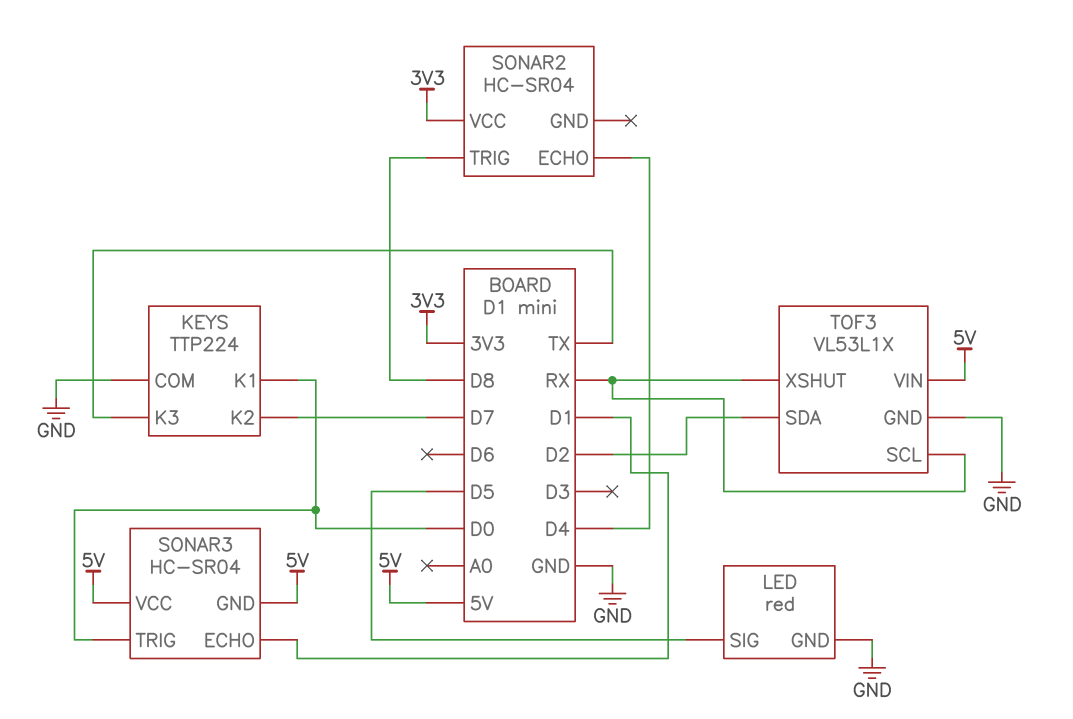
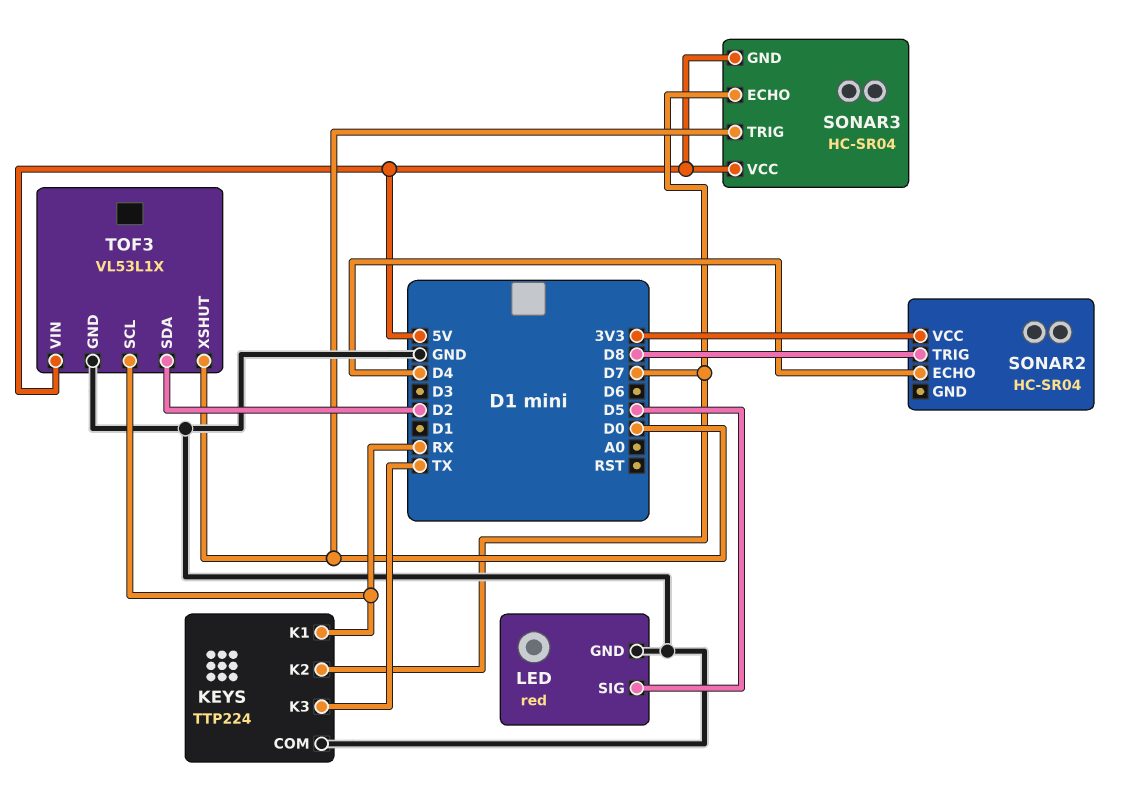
KEYS pin K1: D0 -> RX
SONAR3 pin ECHO: D1 -> D7
TOF3 pin XSHUT: RX -> D0

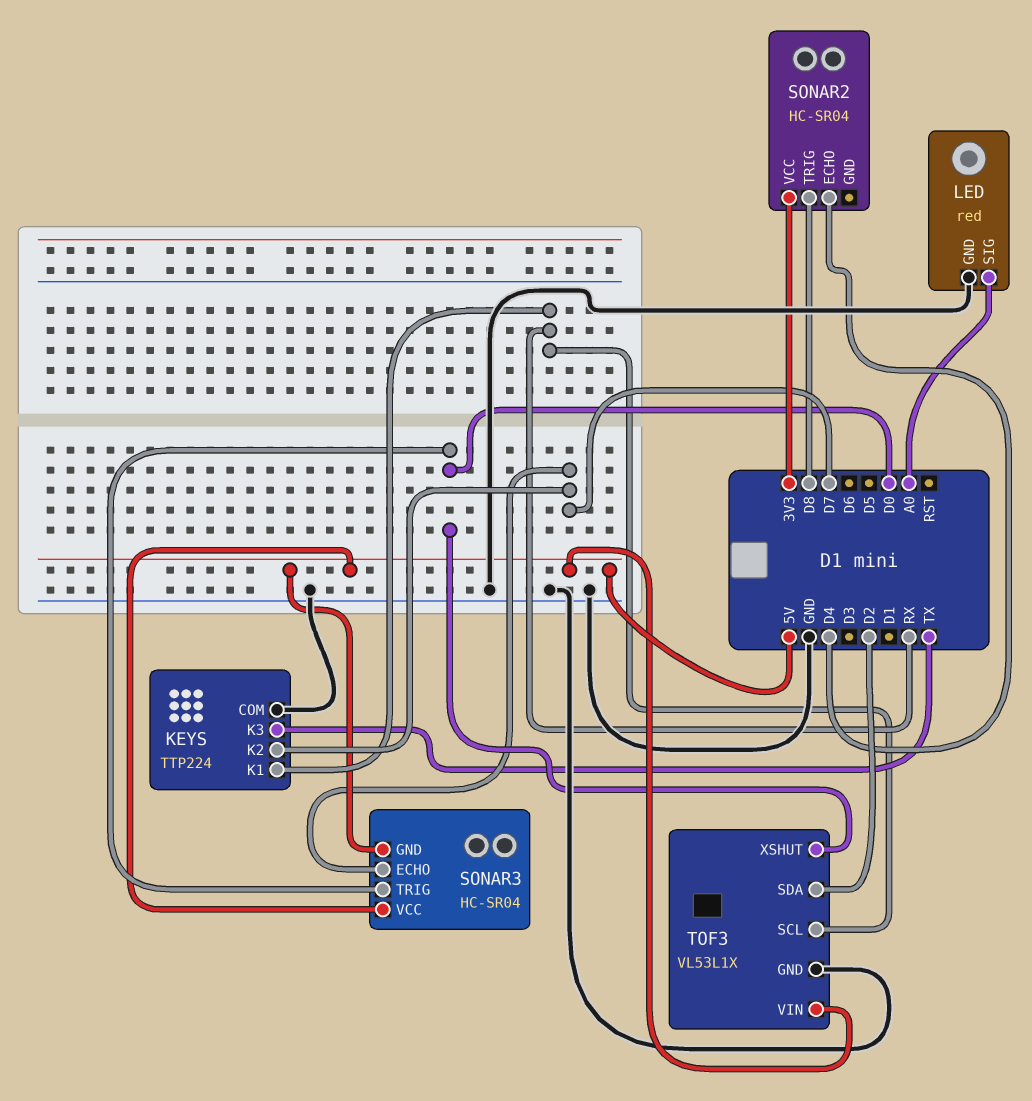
LED pin SIG: D5 -> A0

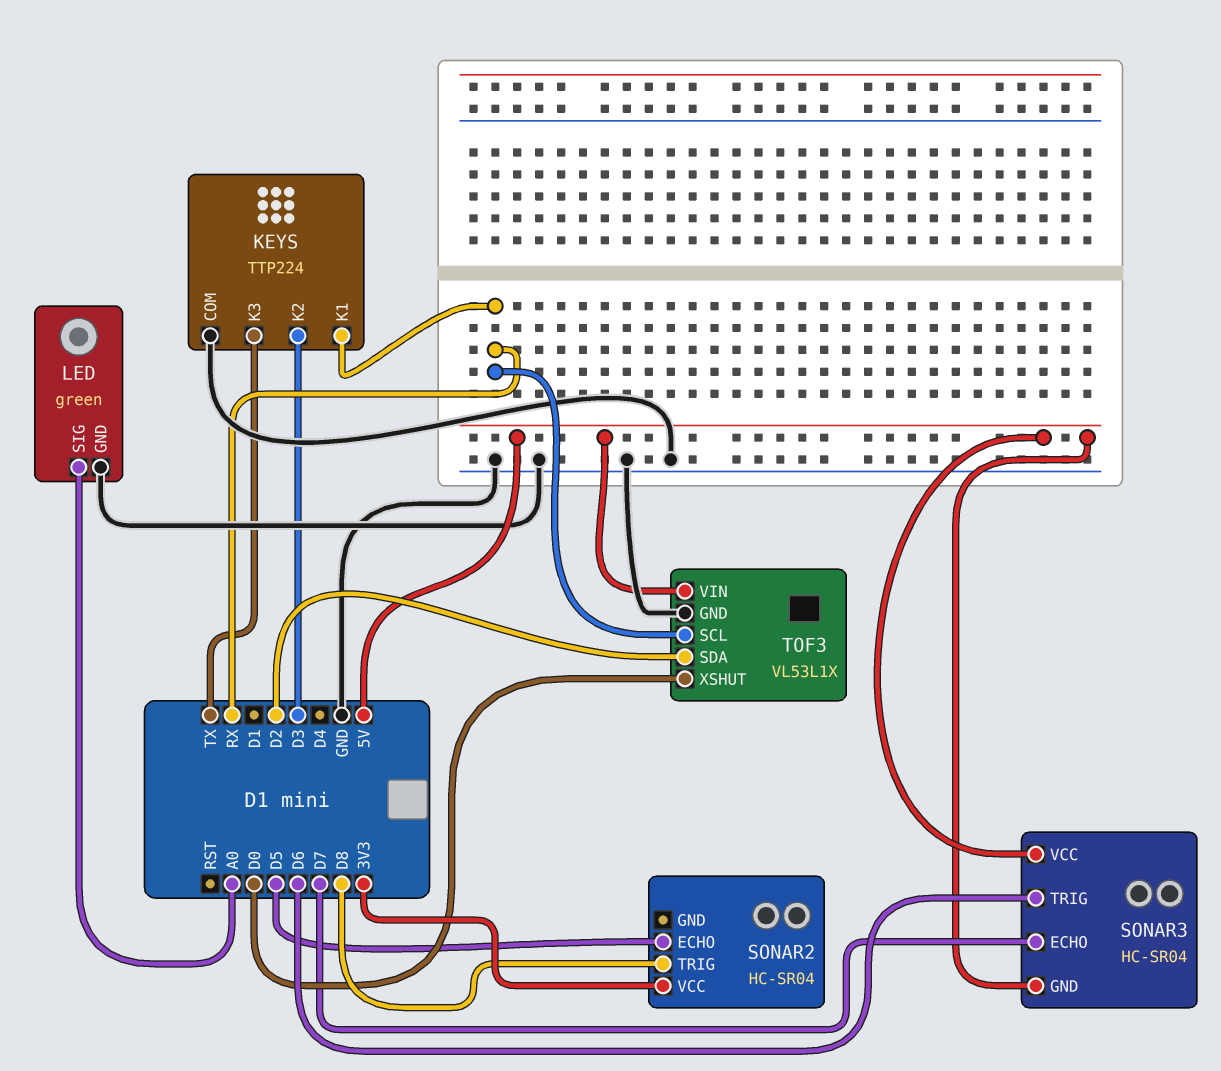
KEYS pin K2: D7 -> D3
LED: red -> green
SONAR2 pin ECHO: D4 -> D5
SONAR3 pin TRIG: D0 -> D6

